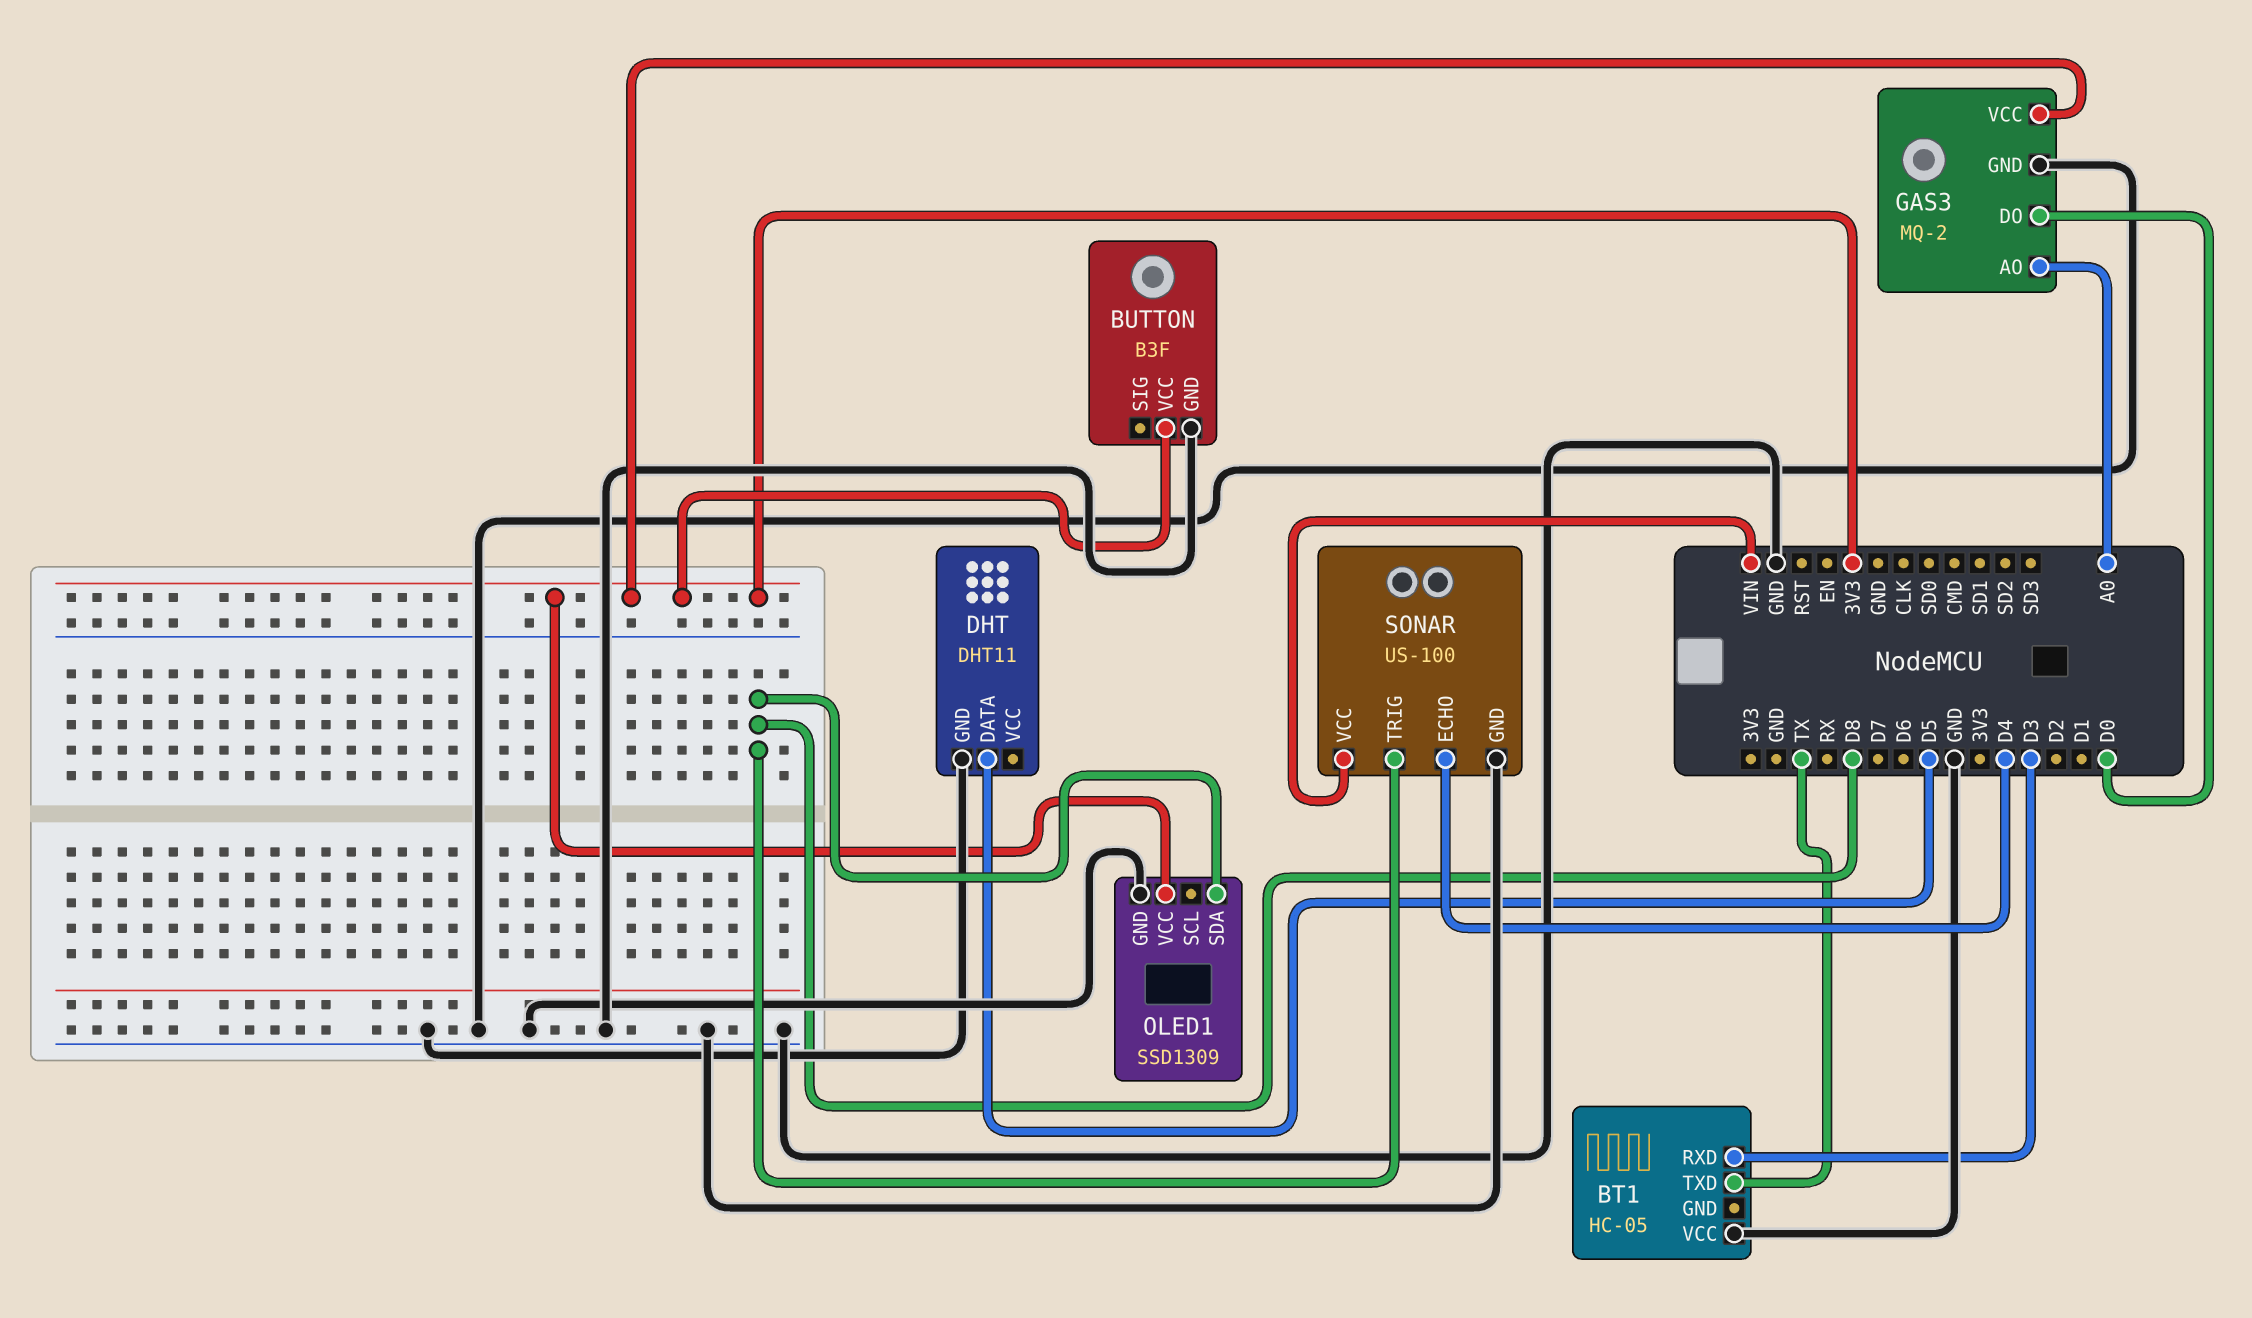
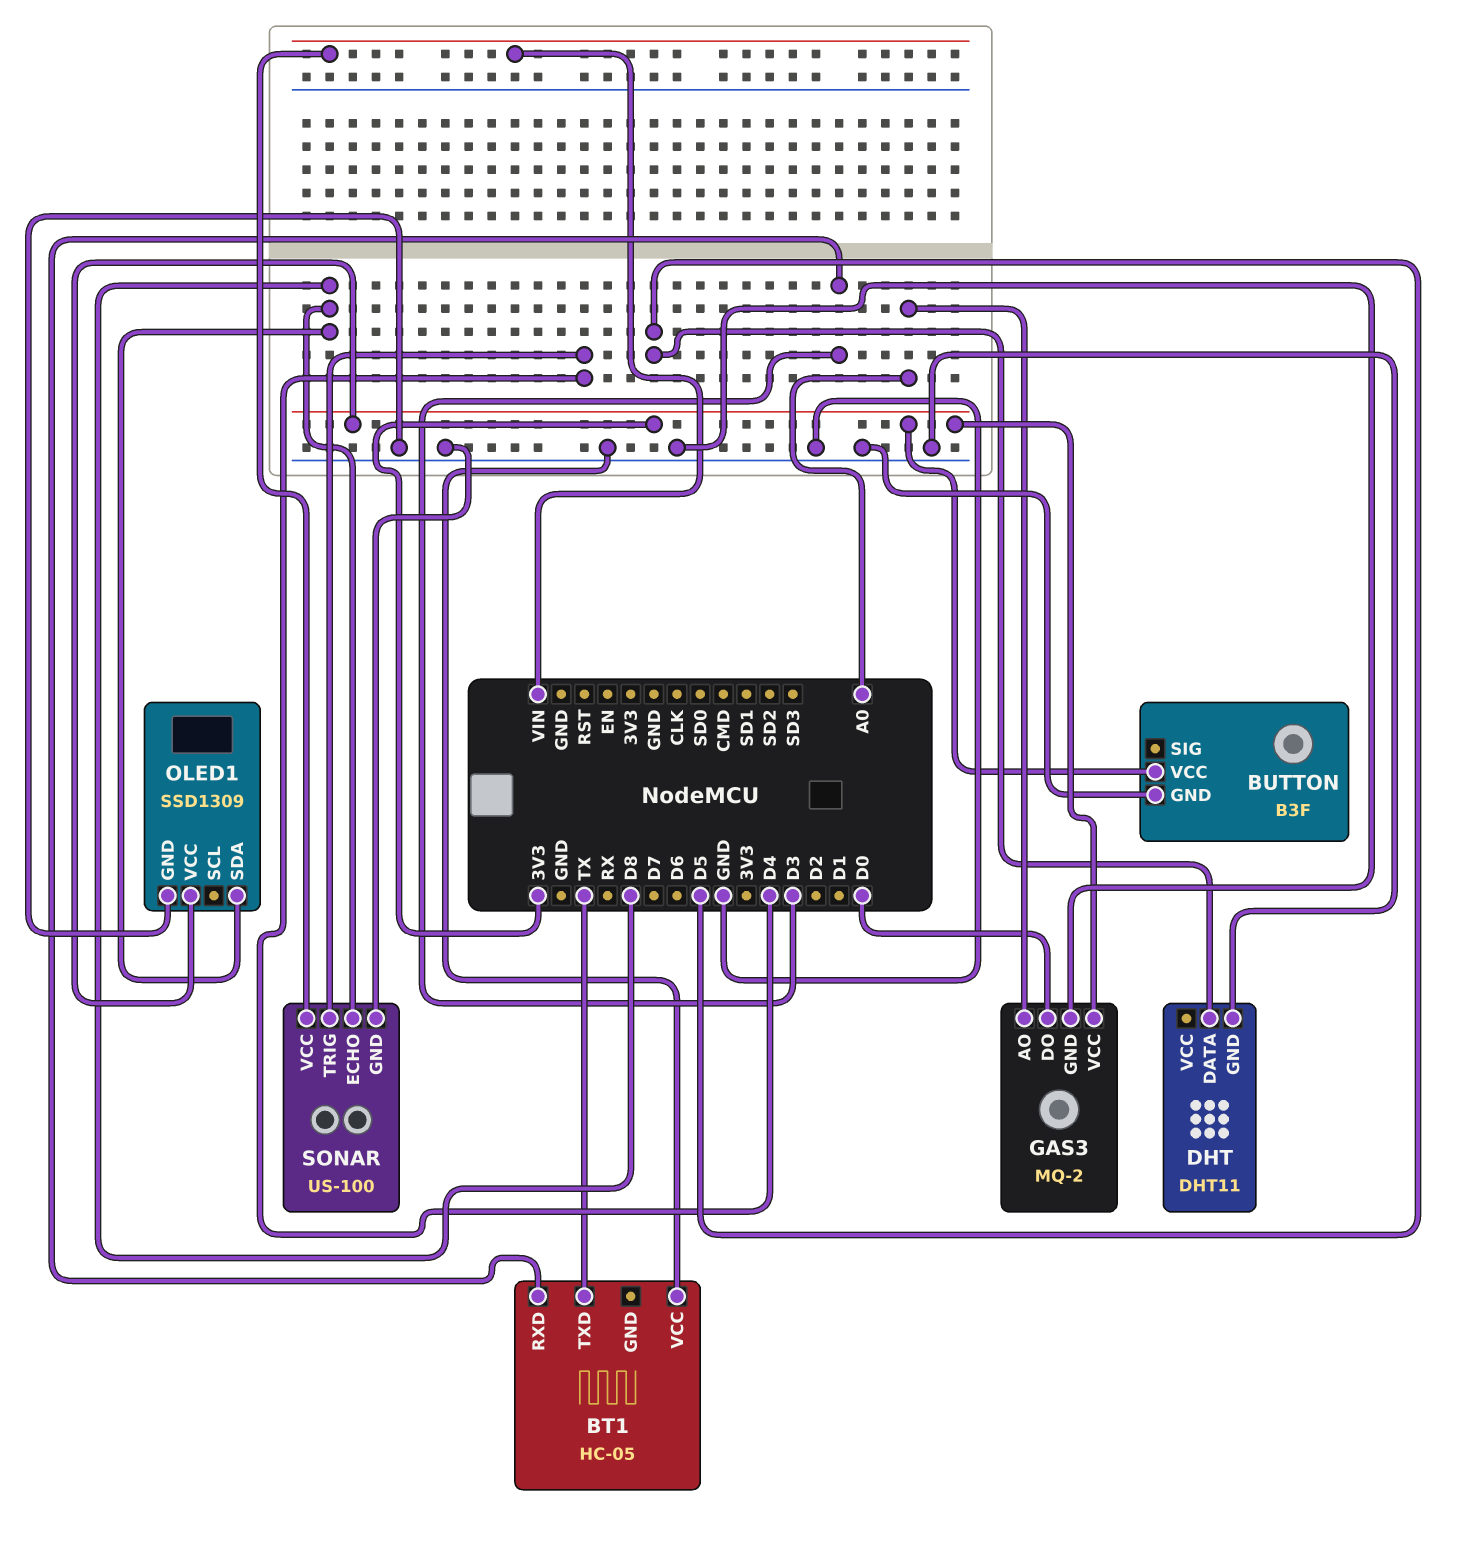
SONAR pin ECHO: D4 -> D8
SONAR pin TRIG: D8 -> D4

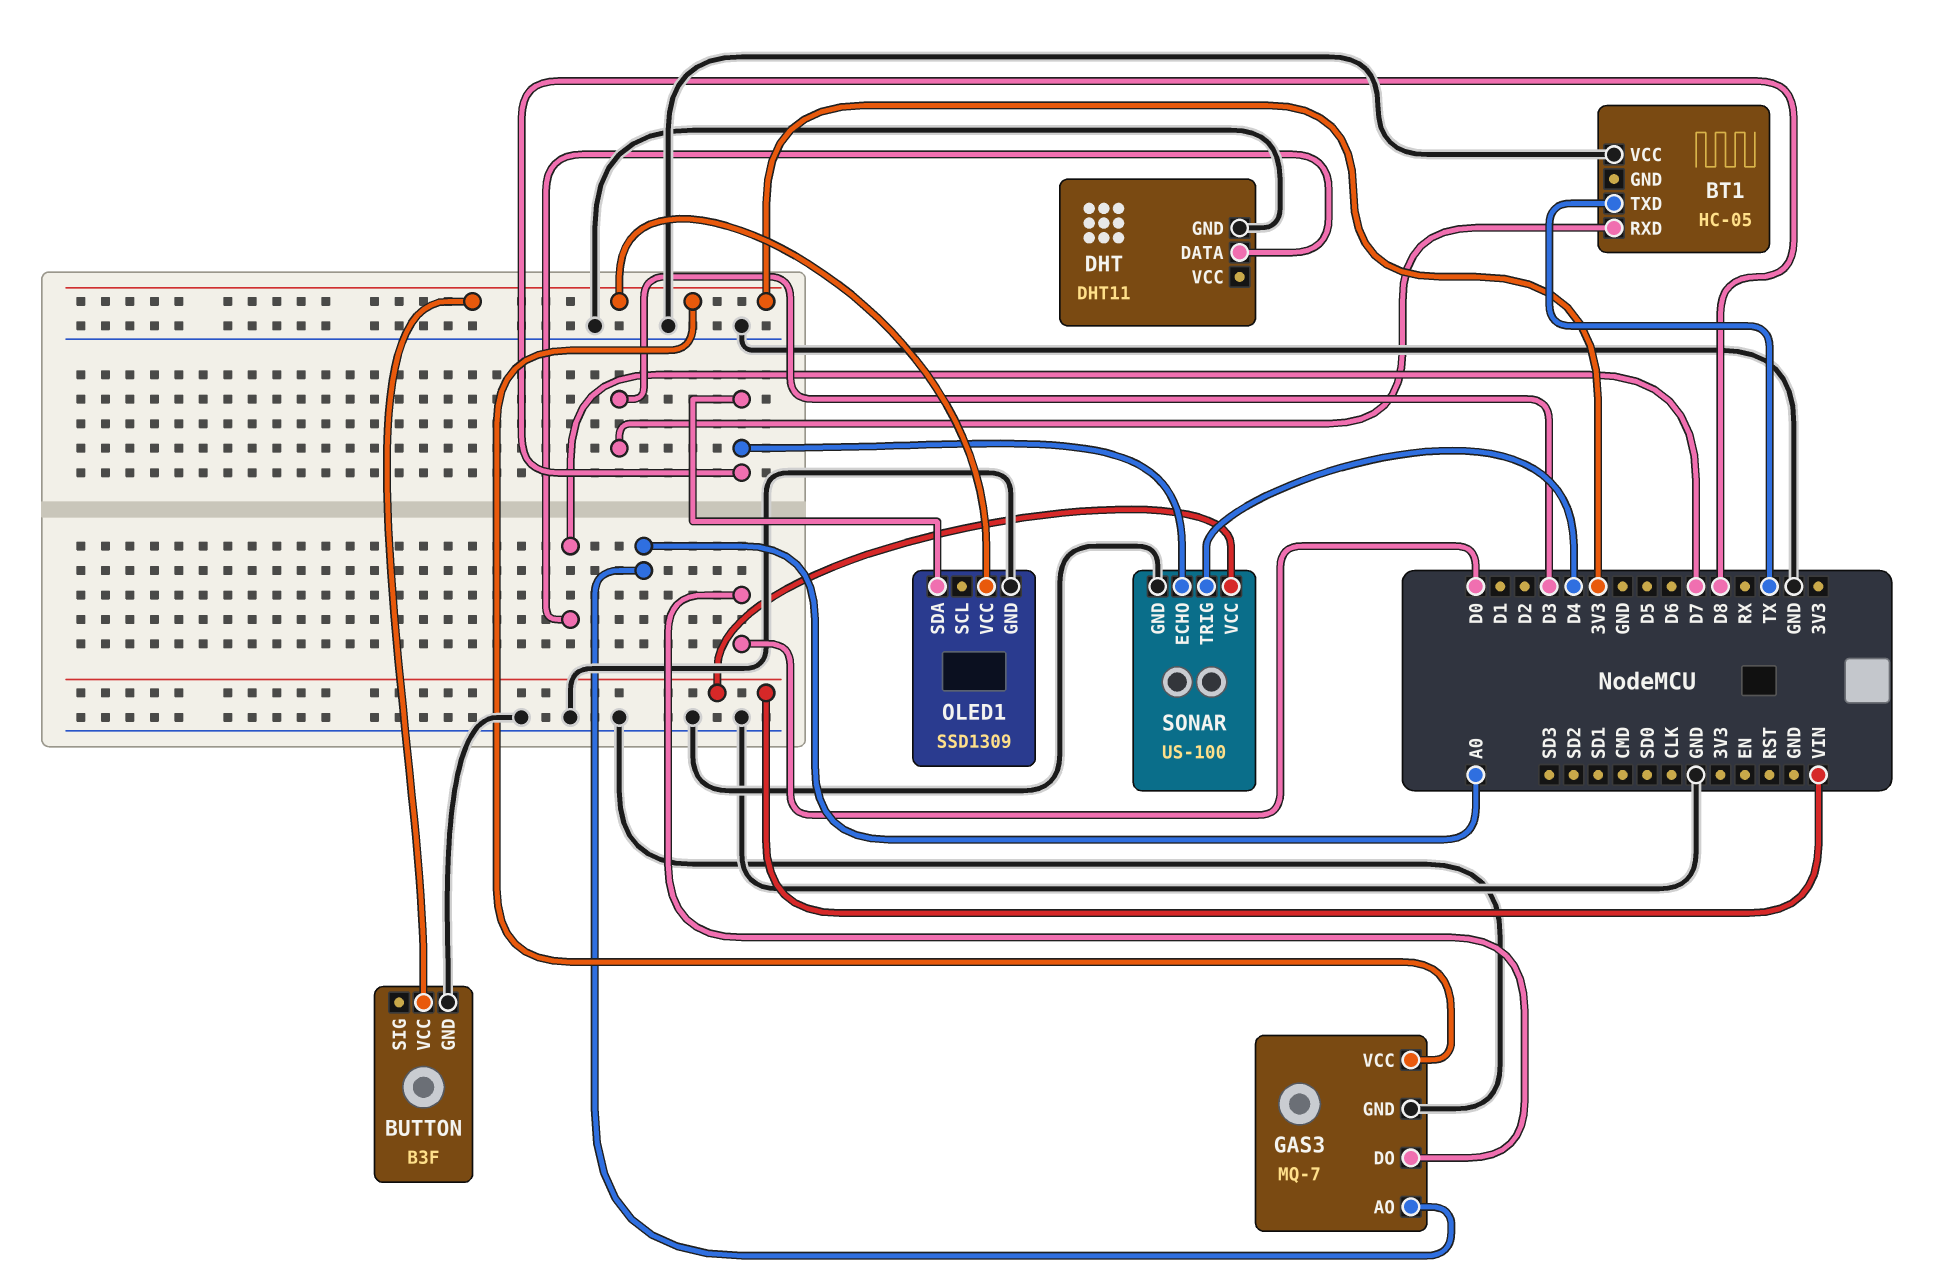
DHT pin DATA: D5 -> D7
GAS3: MQ-2 -> MQ-7

